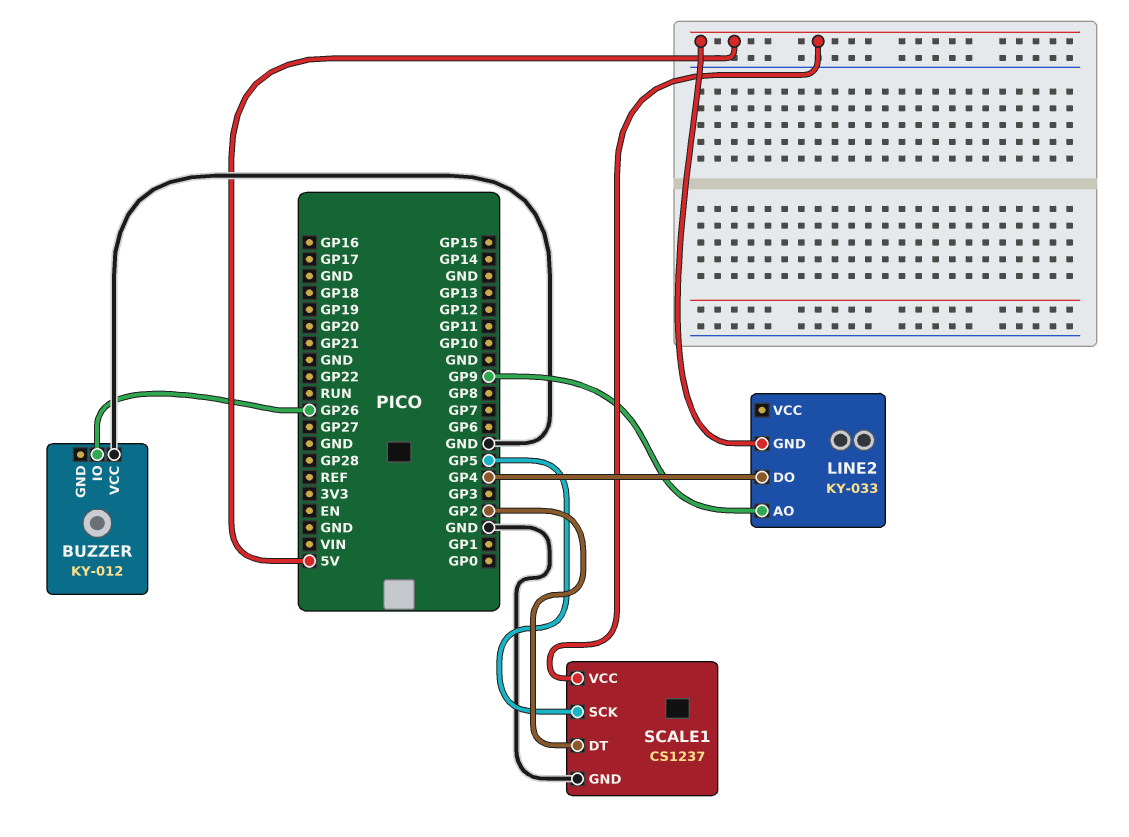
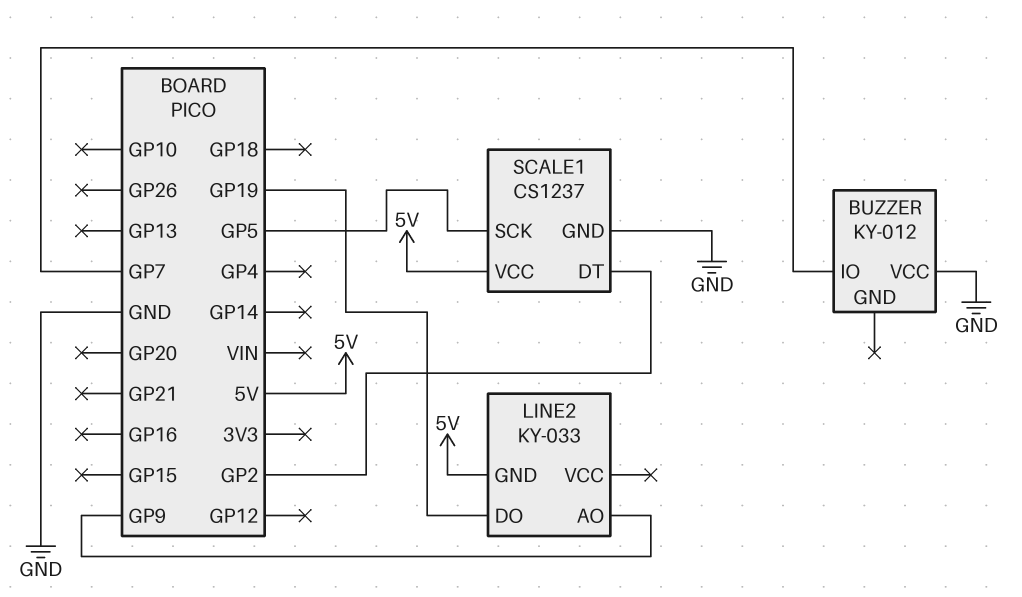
BUZZER pin IO: GP26 -> GP7
LINE2 pin DO: GP4 -> GP19

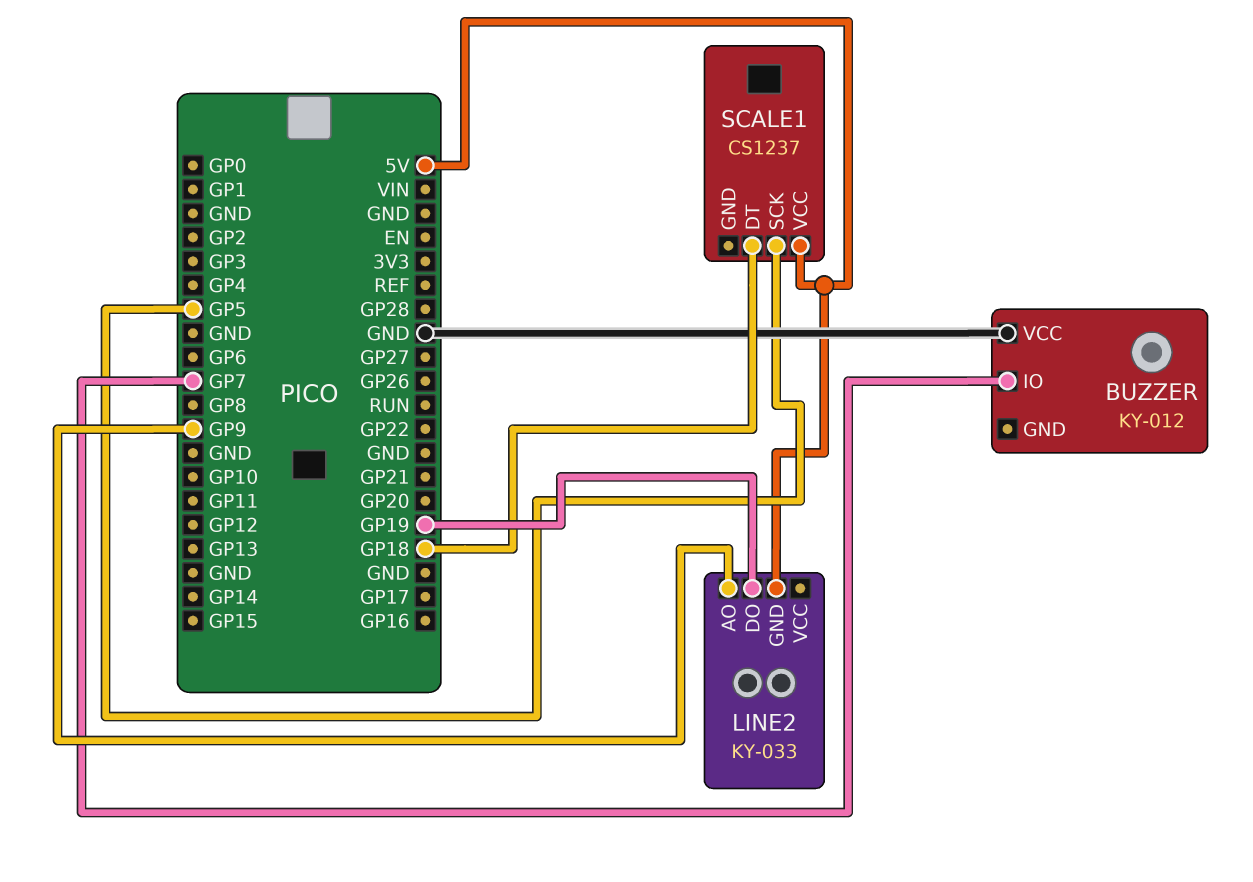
SCALE1 pin DT: GP2 -> GP18
SCALE1 pin GND: GND -> none

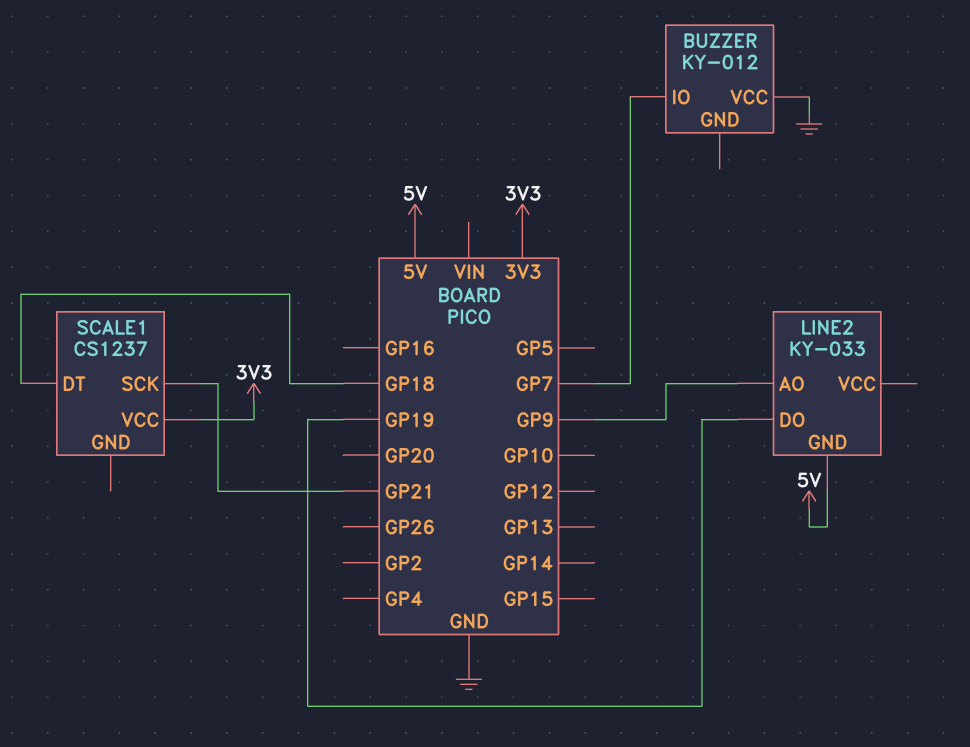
SCALE1 pin SCK: GP5 -> GP21
SCALE1 pin VCC: 5V -> 3V3

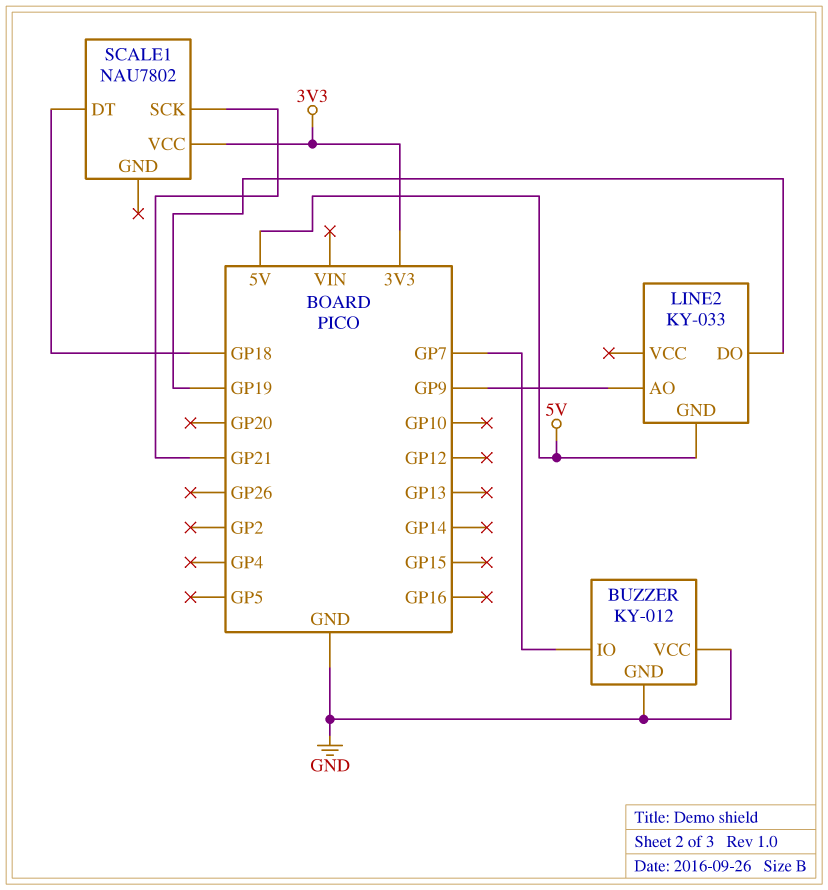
BUZZER pin GND: none -> GND
SCALE1: CS1237 -> NAU7802

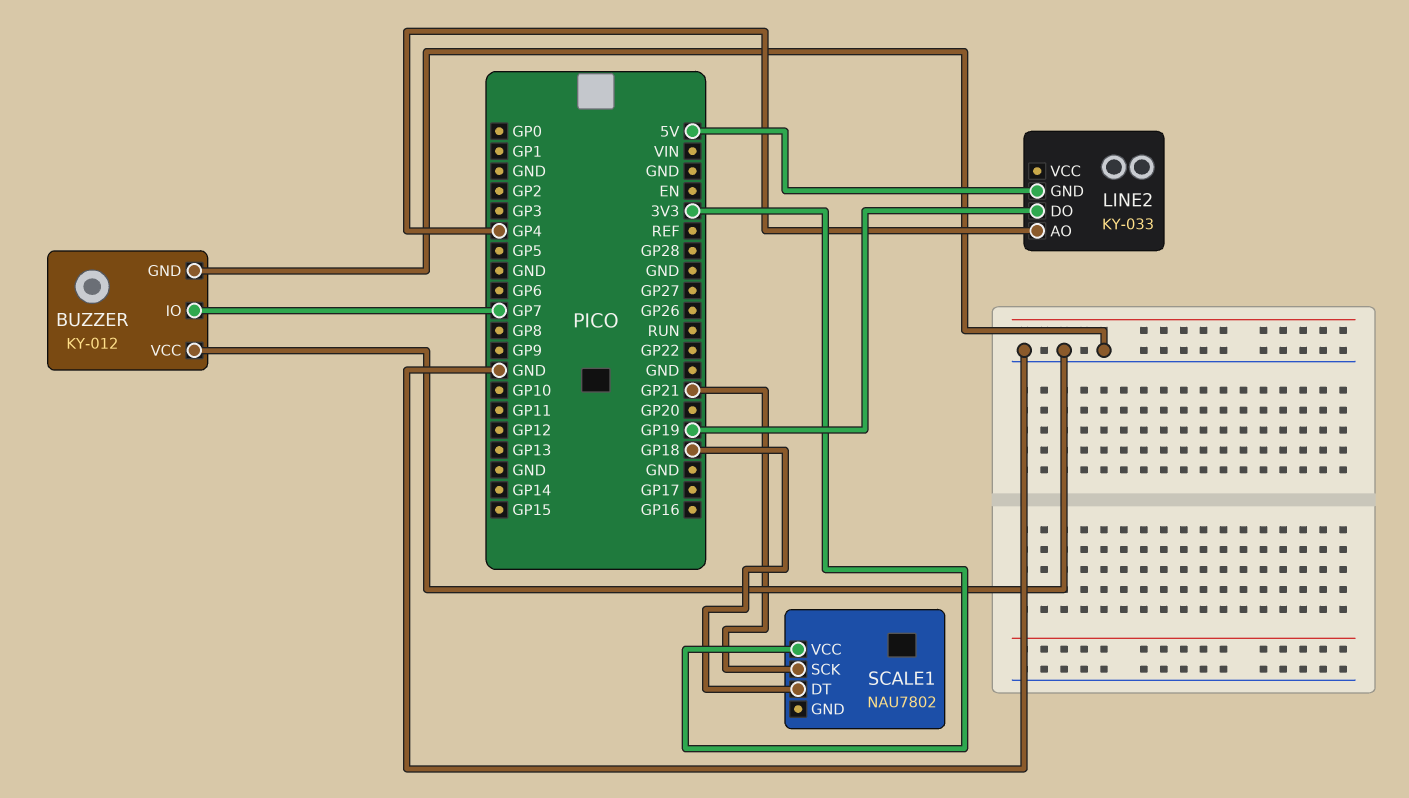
LINE2 pin AO: GP9 -> GP4

